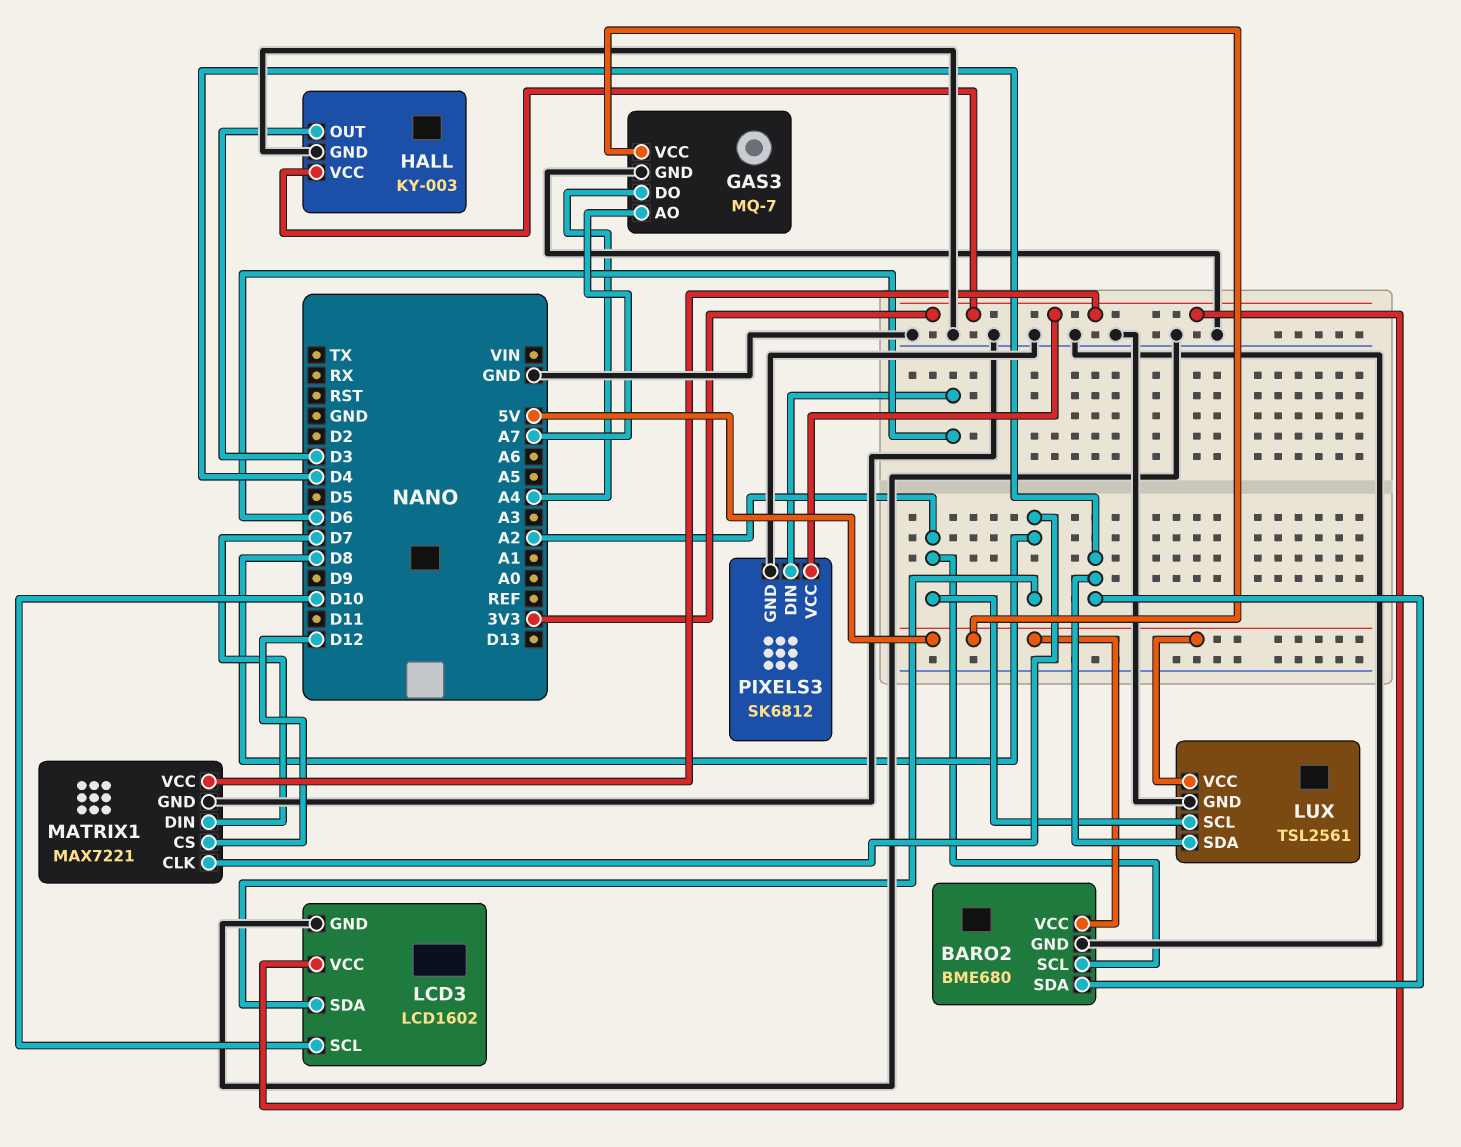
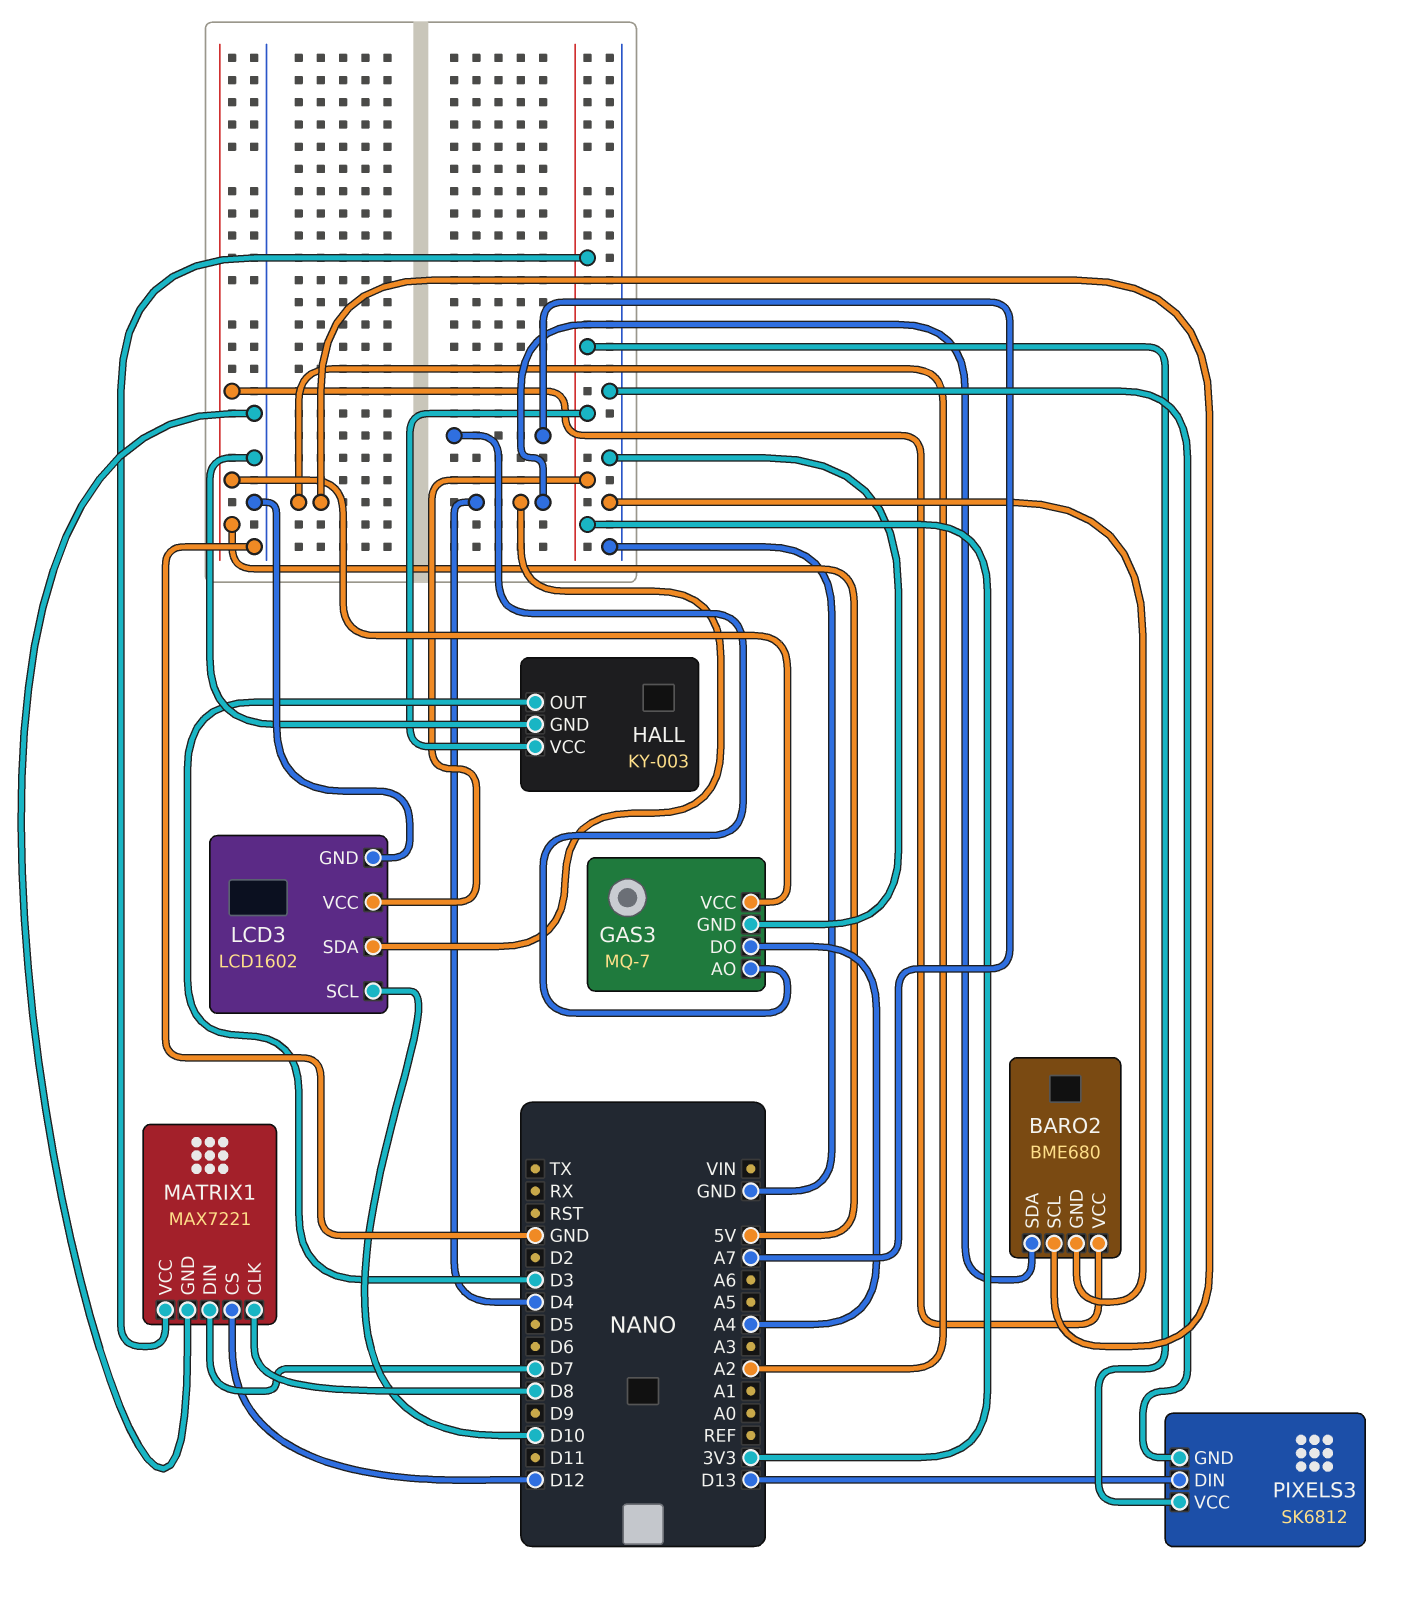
LCD3 pin SDA: D8 -> D4
LUX: TSL2561 -> none
LUX pin GND: GND -> none
LUX pin SCL: A2 -> none
LUX pin SDA: D4 -> none
LUX pin VCC: 5V -> none
PIXELS3 pin DIN: D6 -> D13

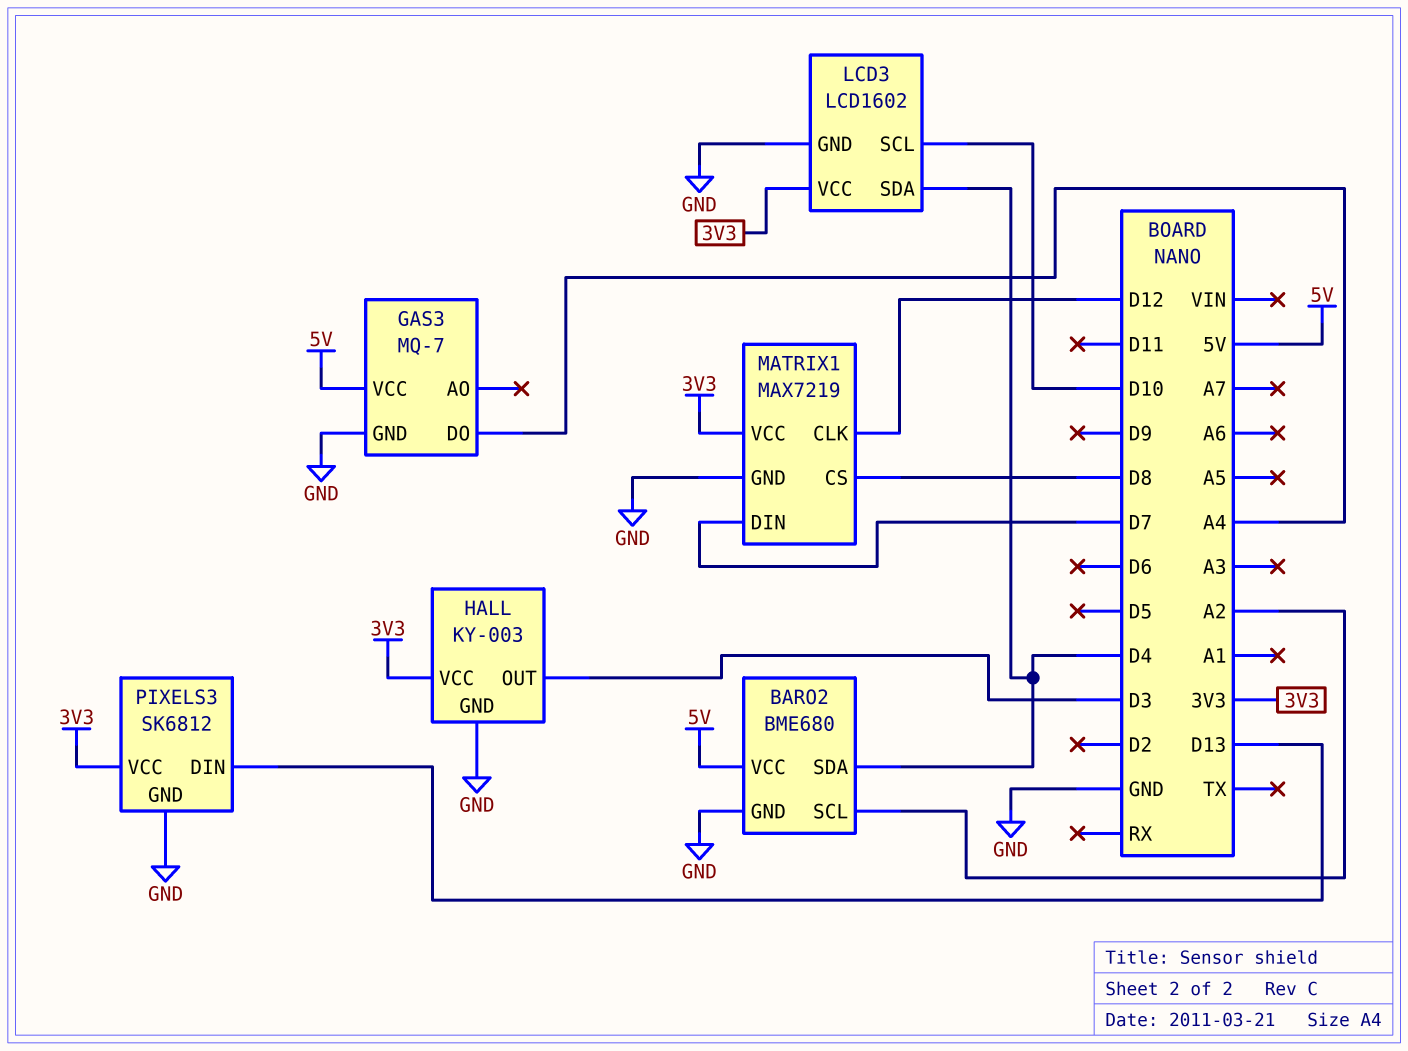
GAS3 pin AO: A7 -> none
MATRIX1: MAX7221 -> MAX7219
MATRIX1 pin CLK: D8 -> D12
MATRIX1 pin CS: D12 -> D8

